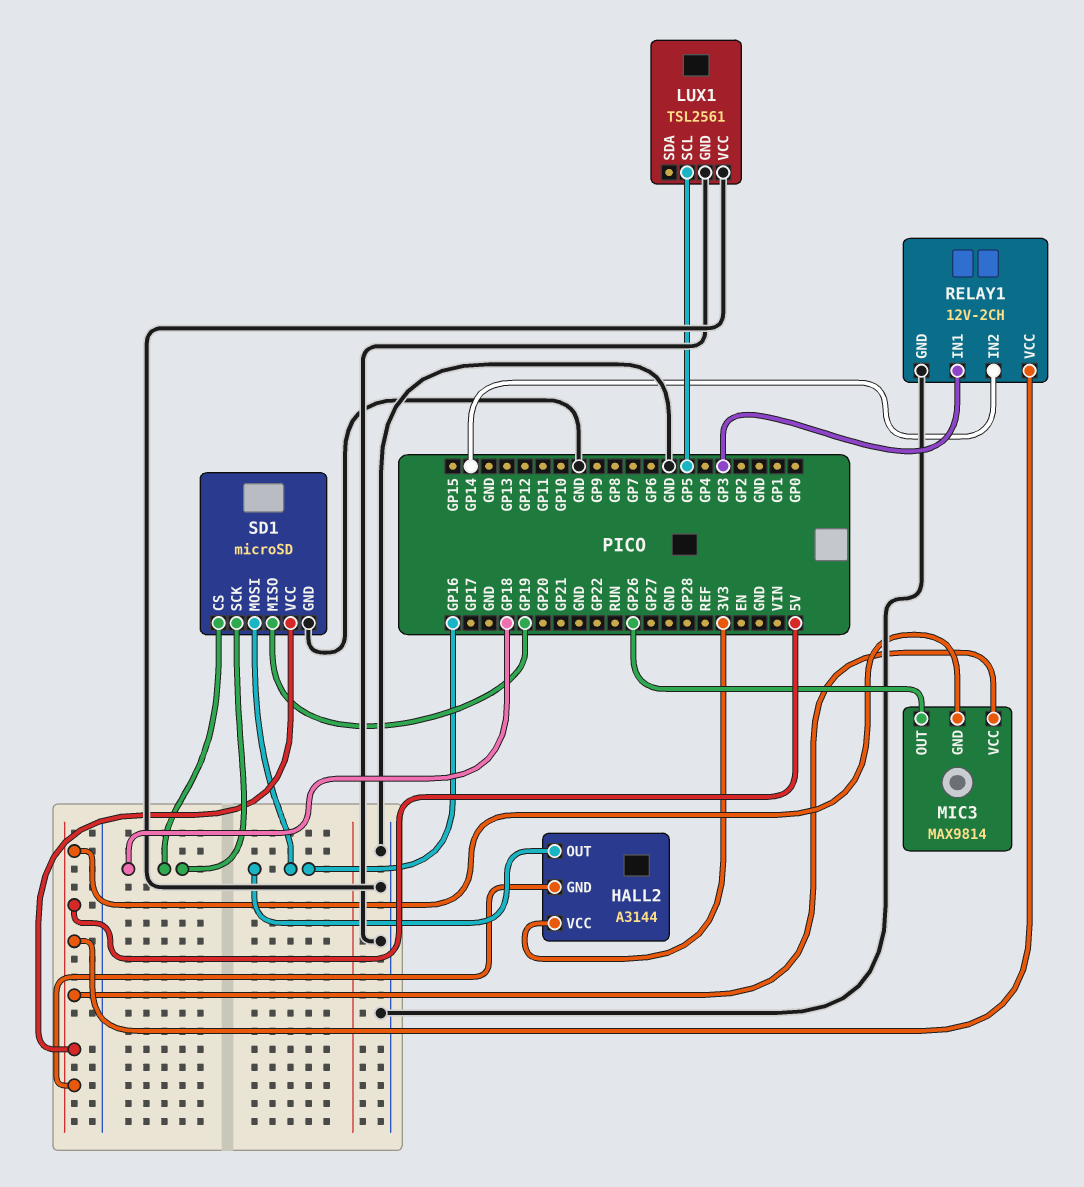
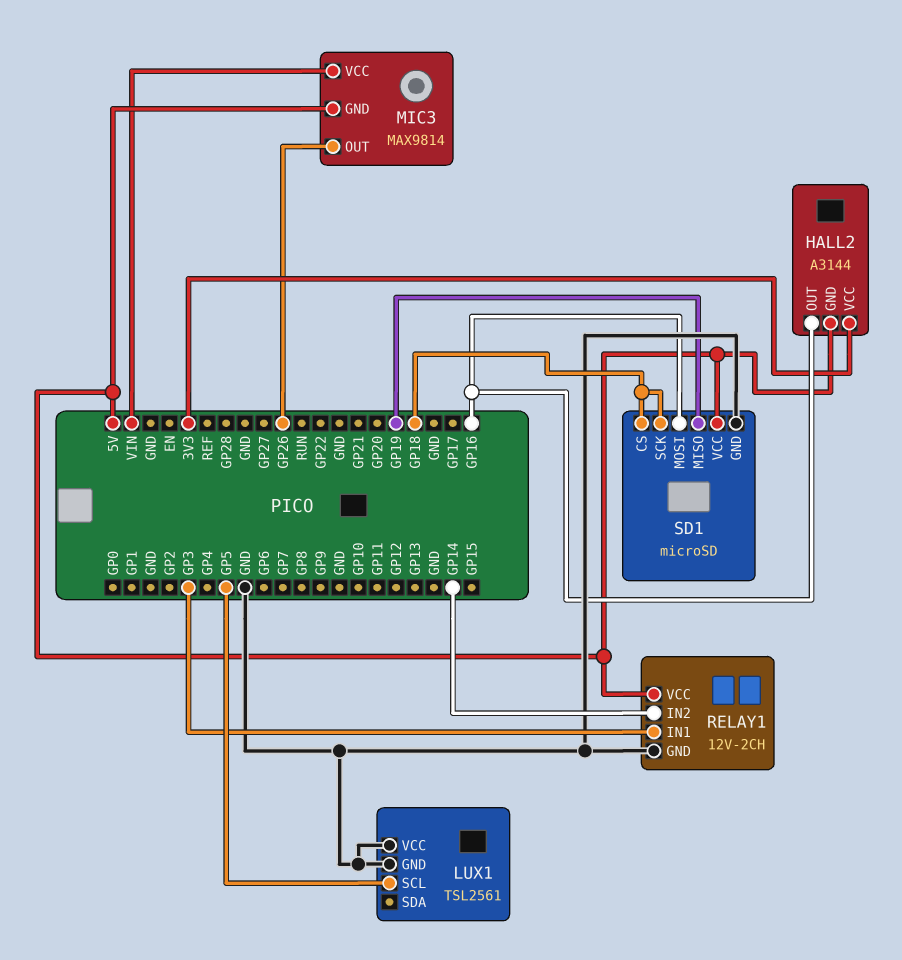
MIC3 pin VCC: 5V -> VIN

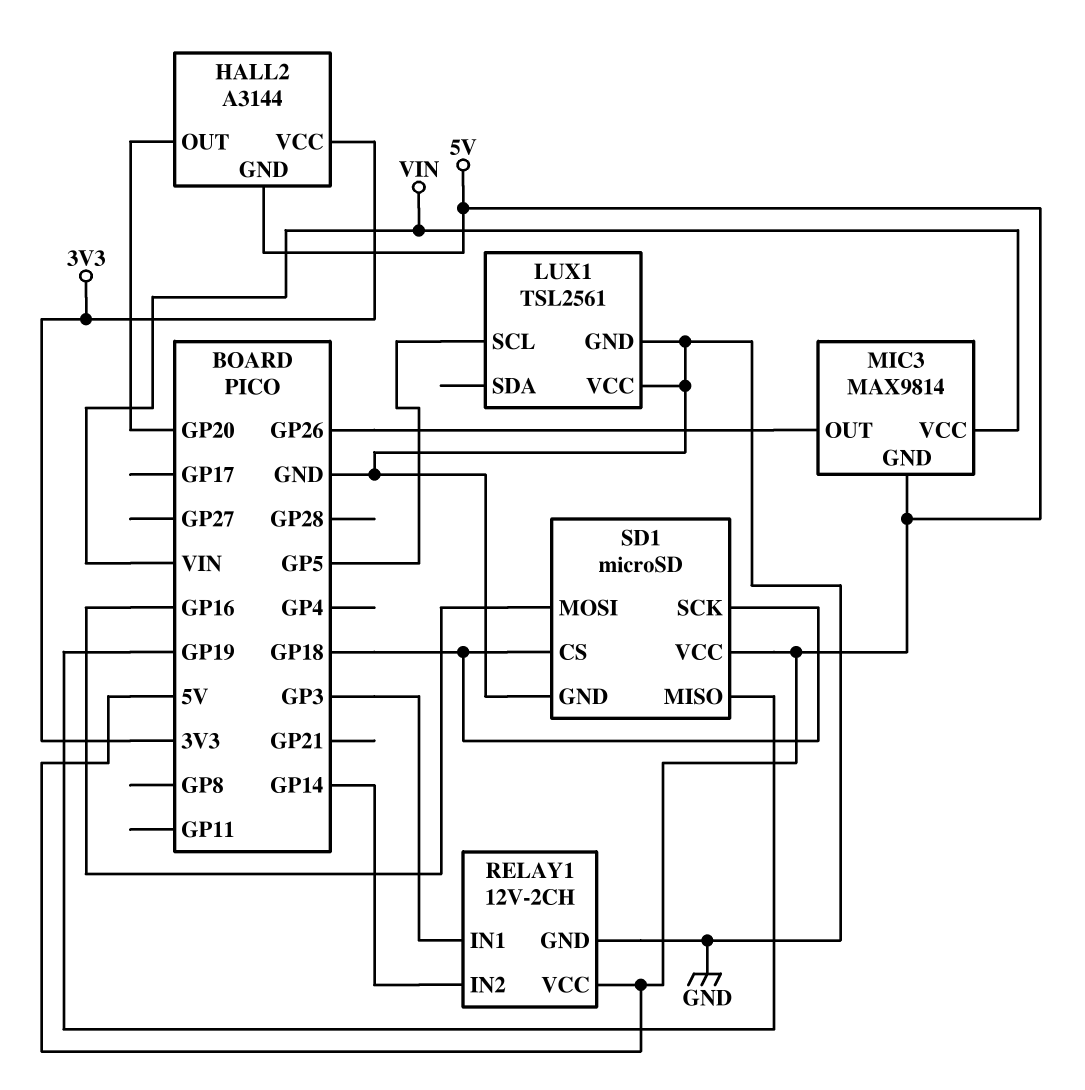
HALL2 pin OUT: GP16 -> GP20

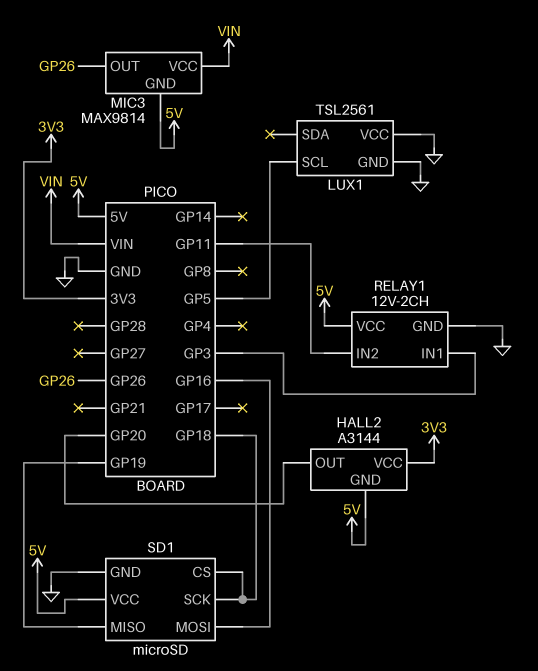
RELAY1 pin IN2: GP14 -> GP11

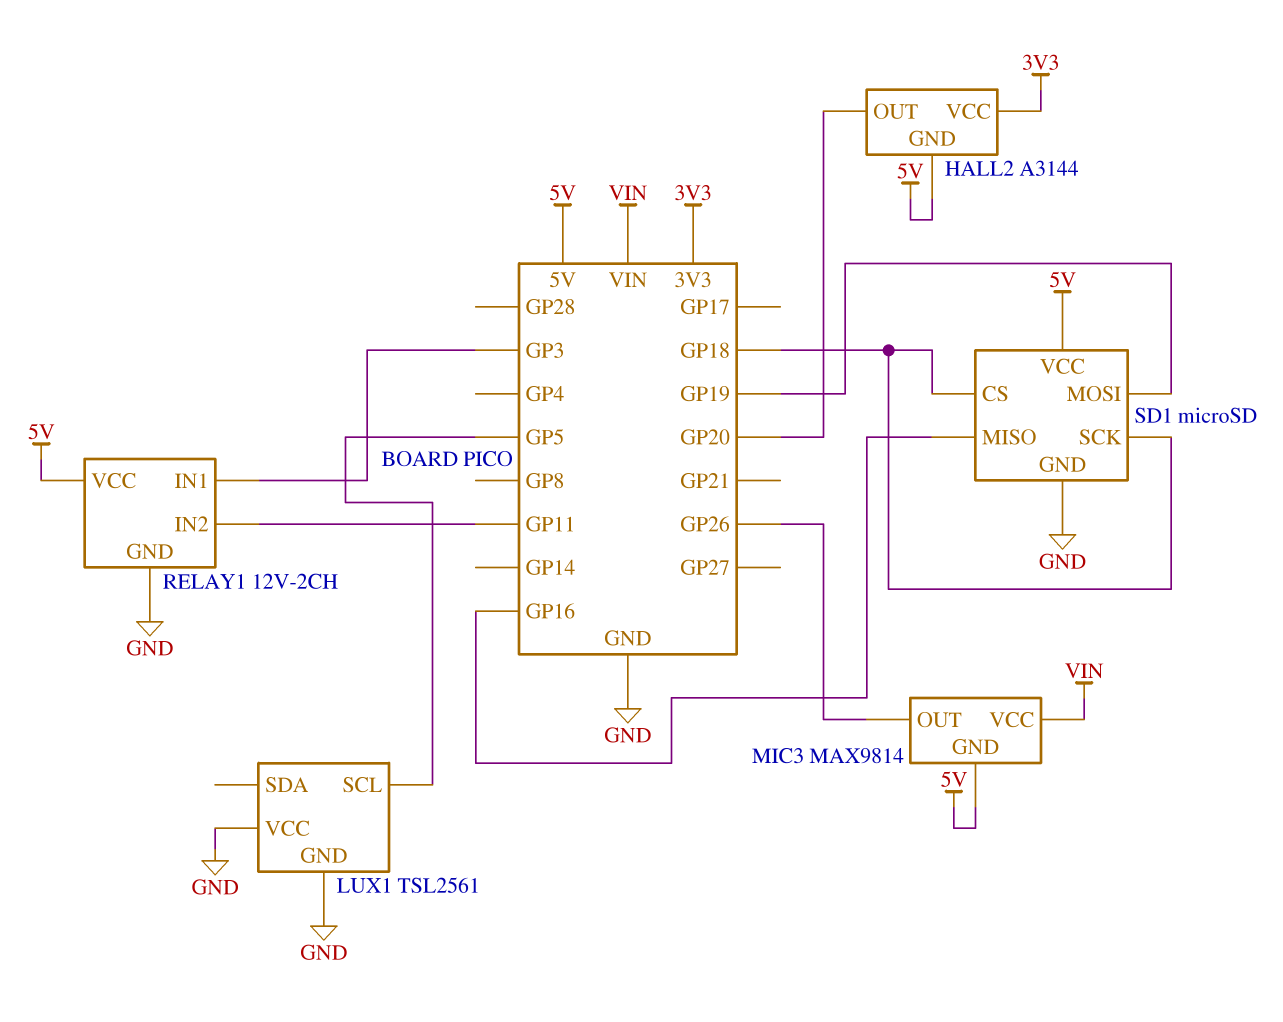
SD1 pin MISO: GP19 -> GP16
SD1 pin MOSI: GP16 -> GP19

